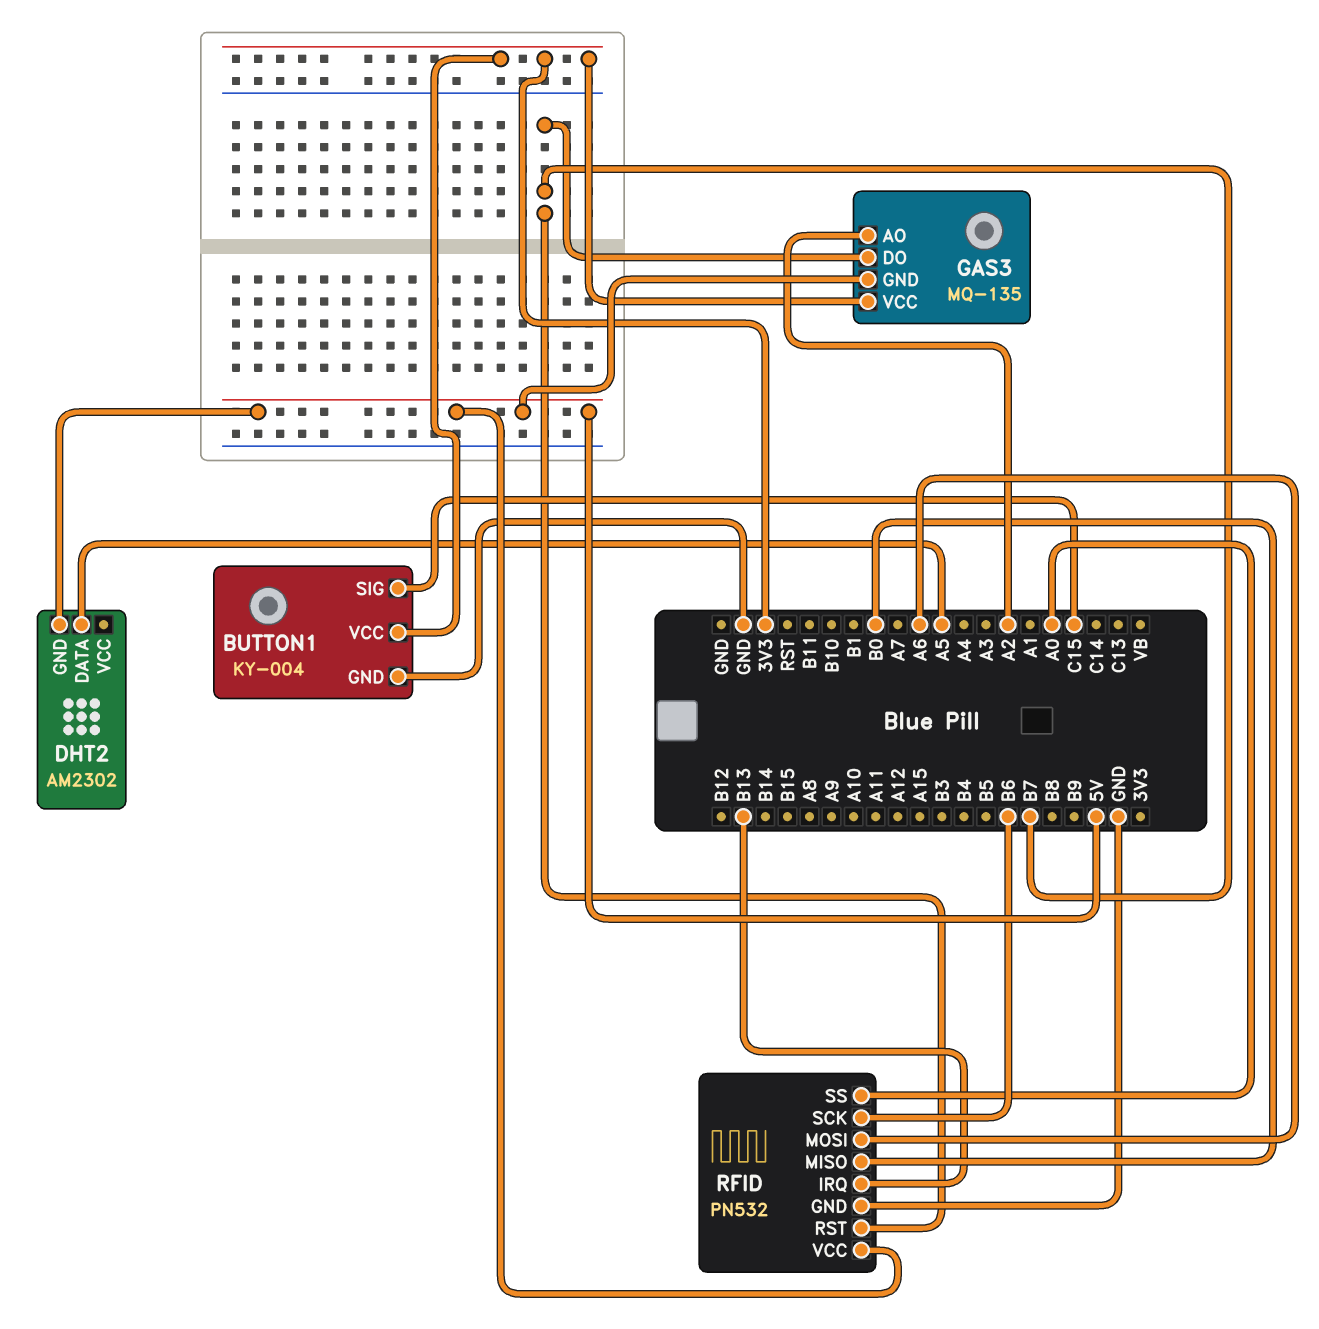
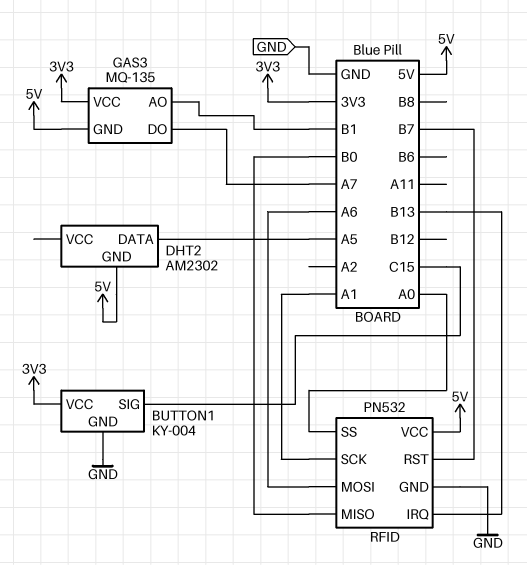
GAS3 pin AO: A2 -> B1
GAS3 pin DO: B7 -> A7
RFID pin SCK: B6 -> A1

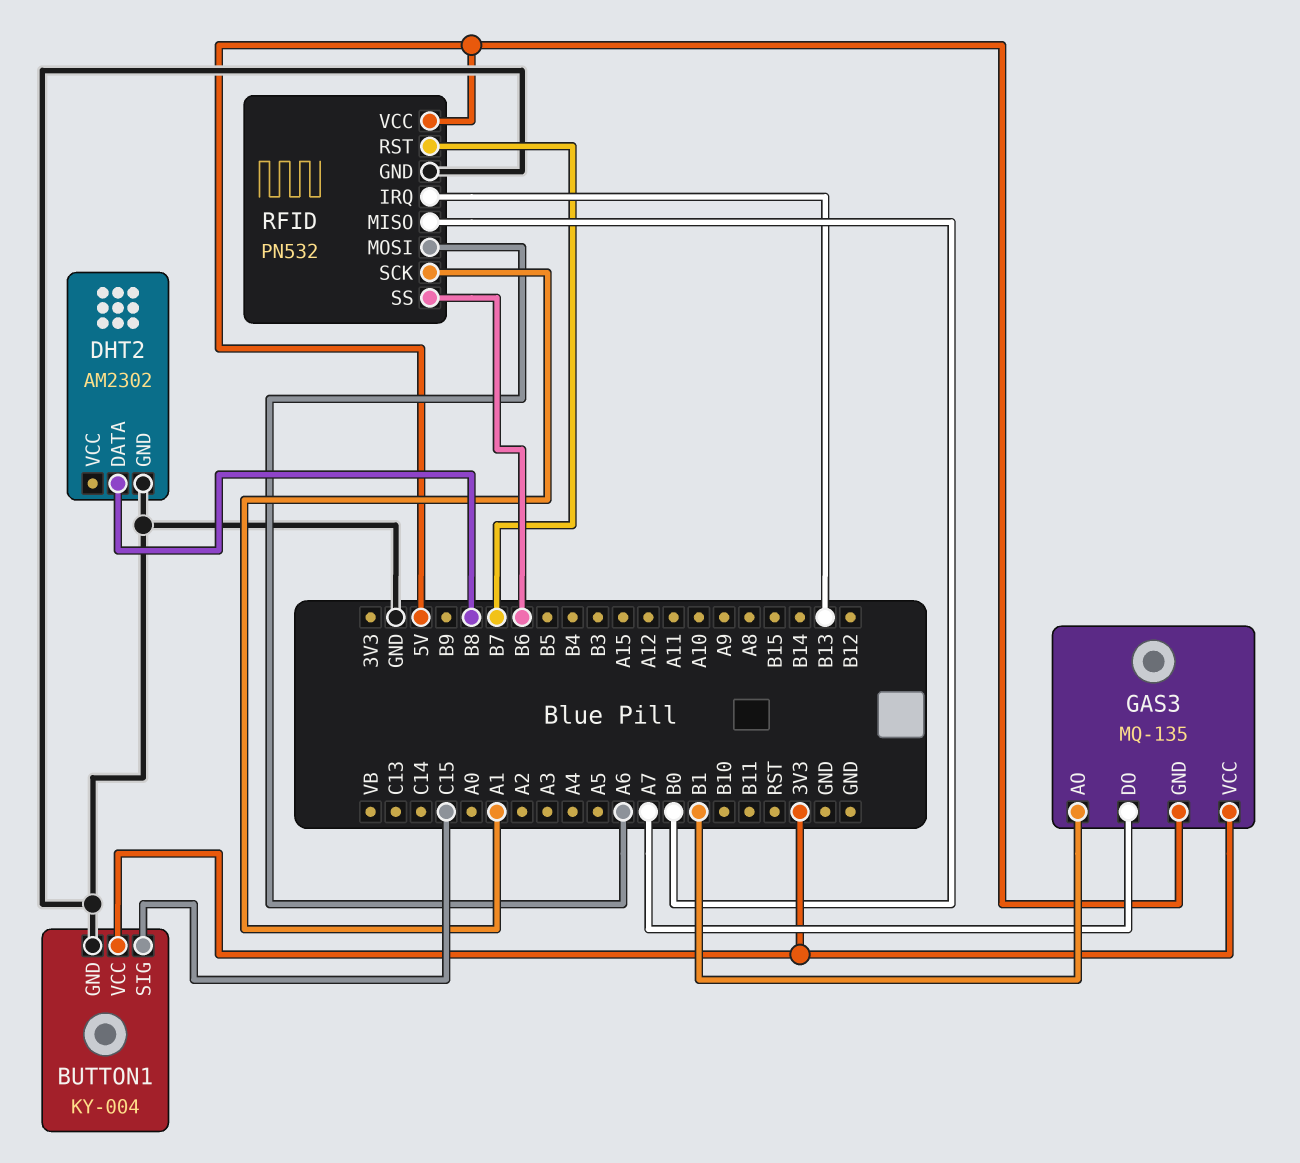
DHT2 pin DATA: A5 -> B8
DHT2 pin GND: 5V -> GND
RFID pin SS: A0 -> B6

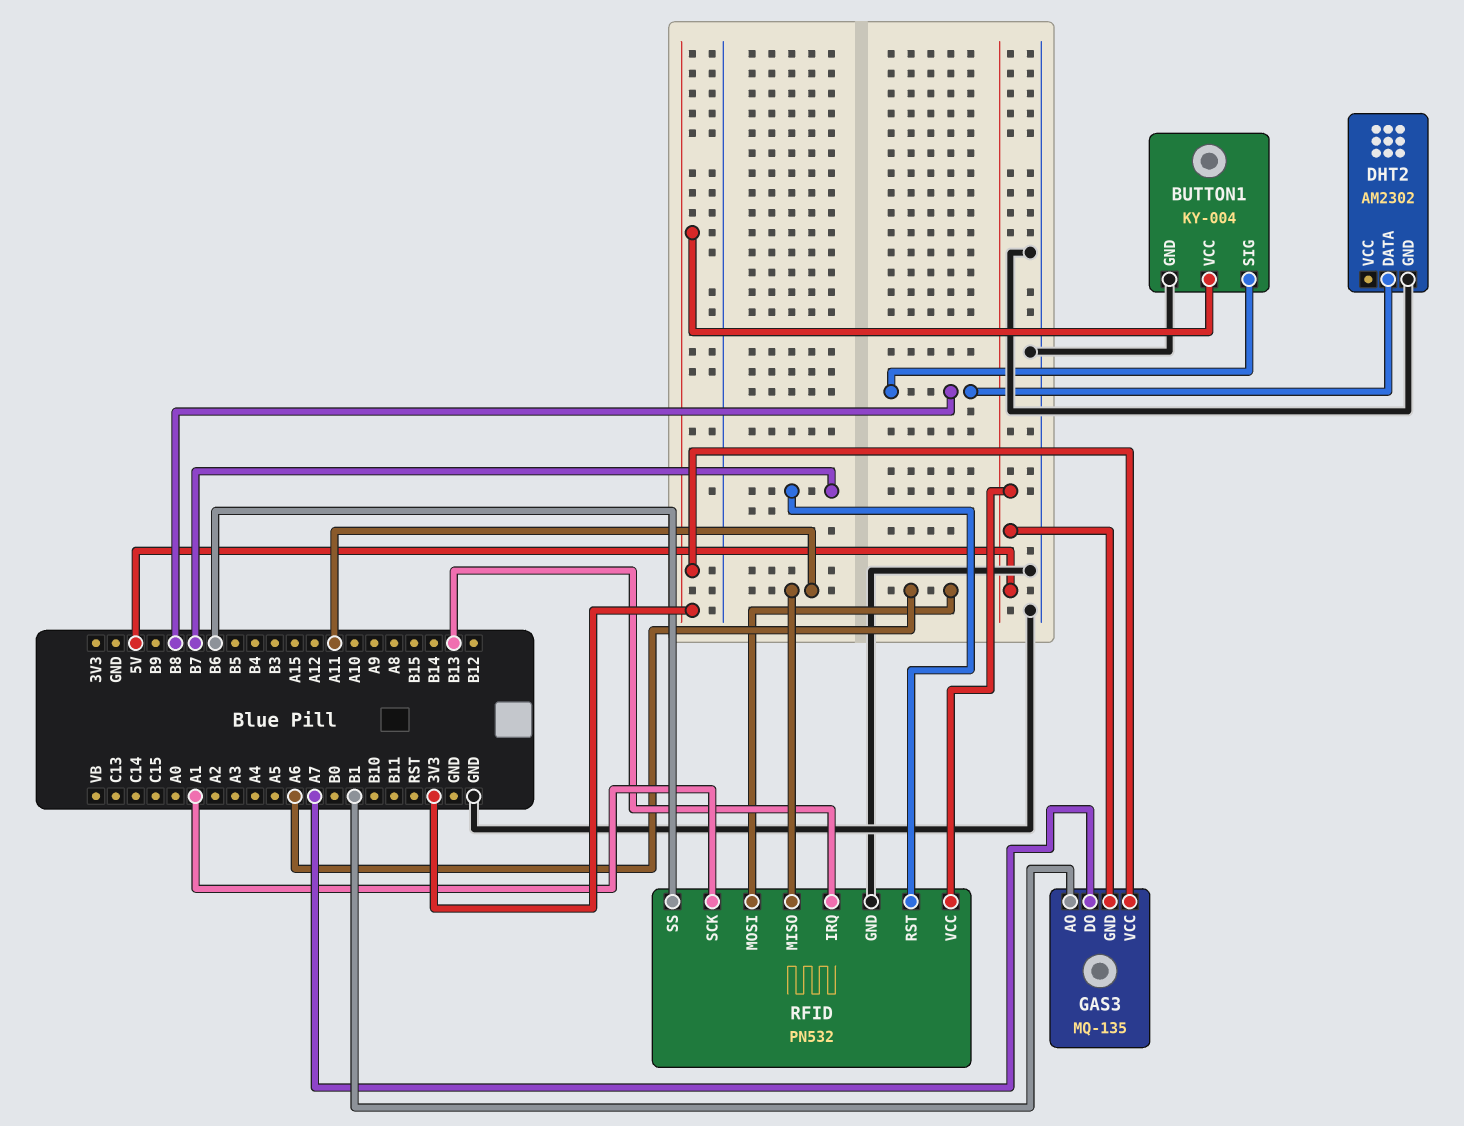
BUTTON1 pin SIG: C15 -> B8
RFID pin MISO: B0 -> A11

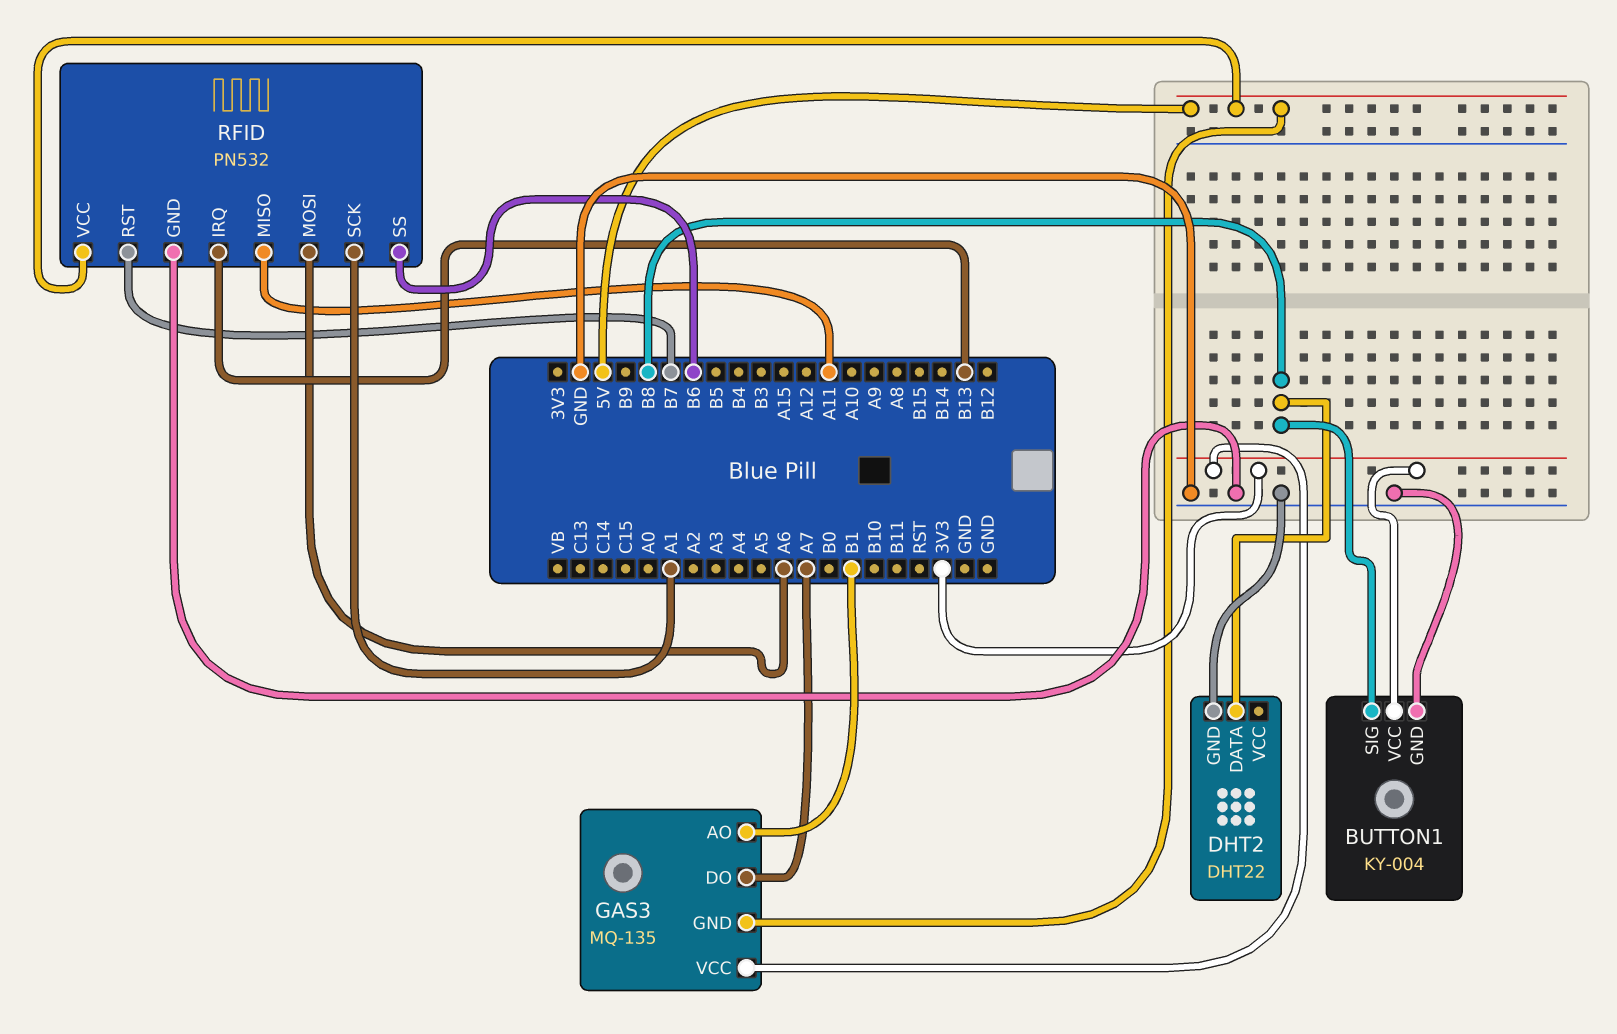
DHT2: AM2302 -> DHT22

